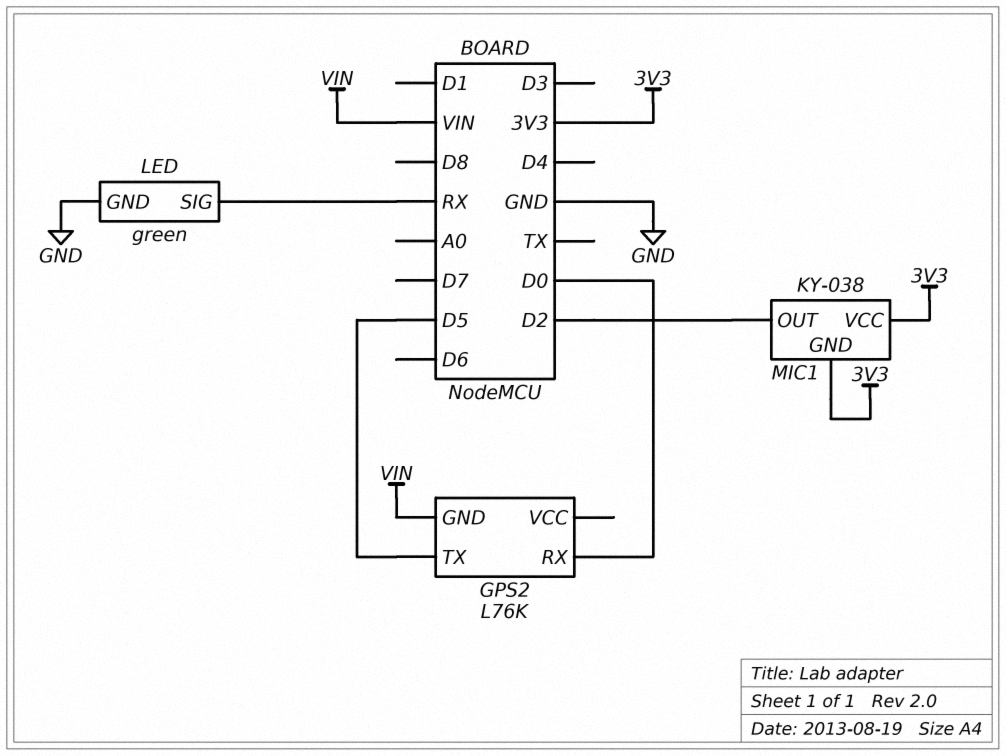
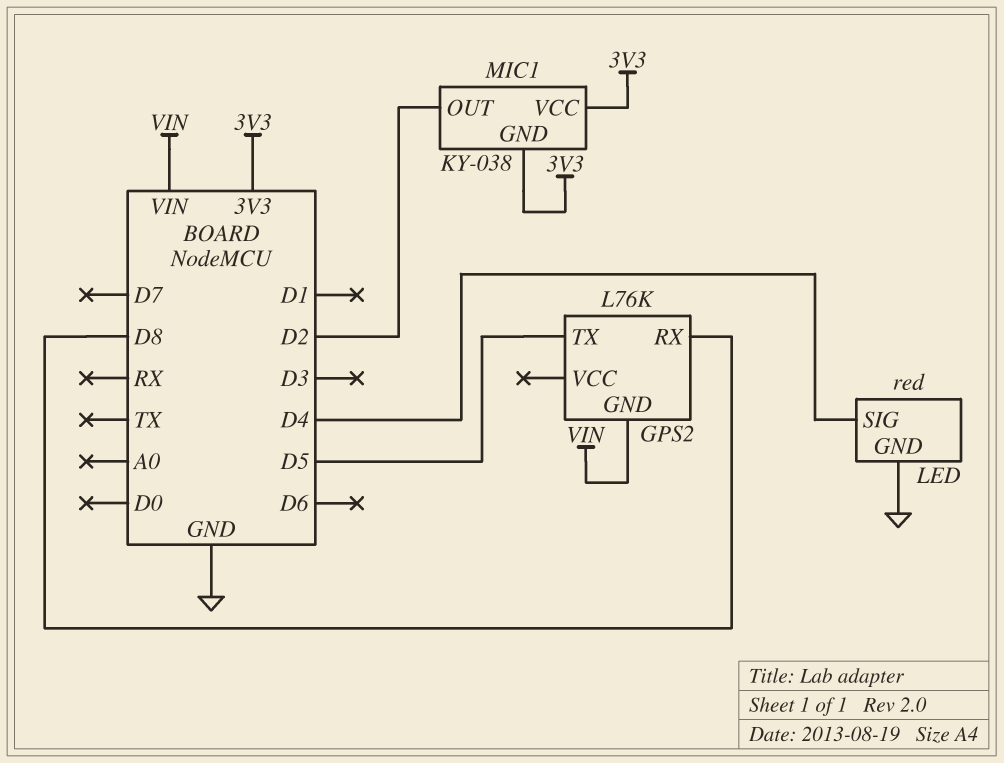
GPS2 pin RX: D0 -> D8
LED: green -> red
LED pin SIG: RX -> D4

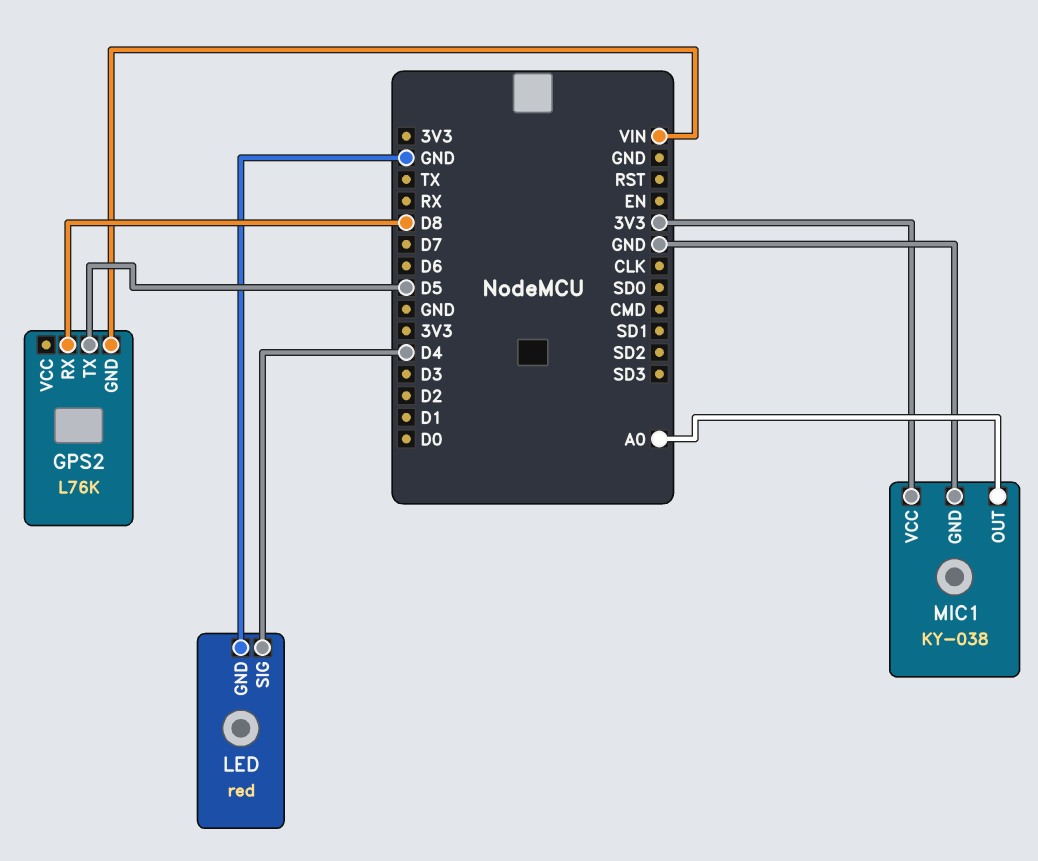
MIC1 pin GND: 3V3 -> GND
MIC1 pin OUT: D2 -> A0

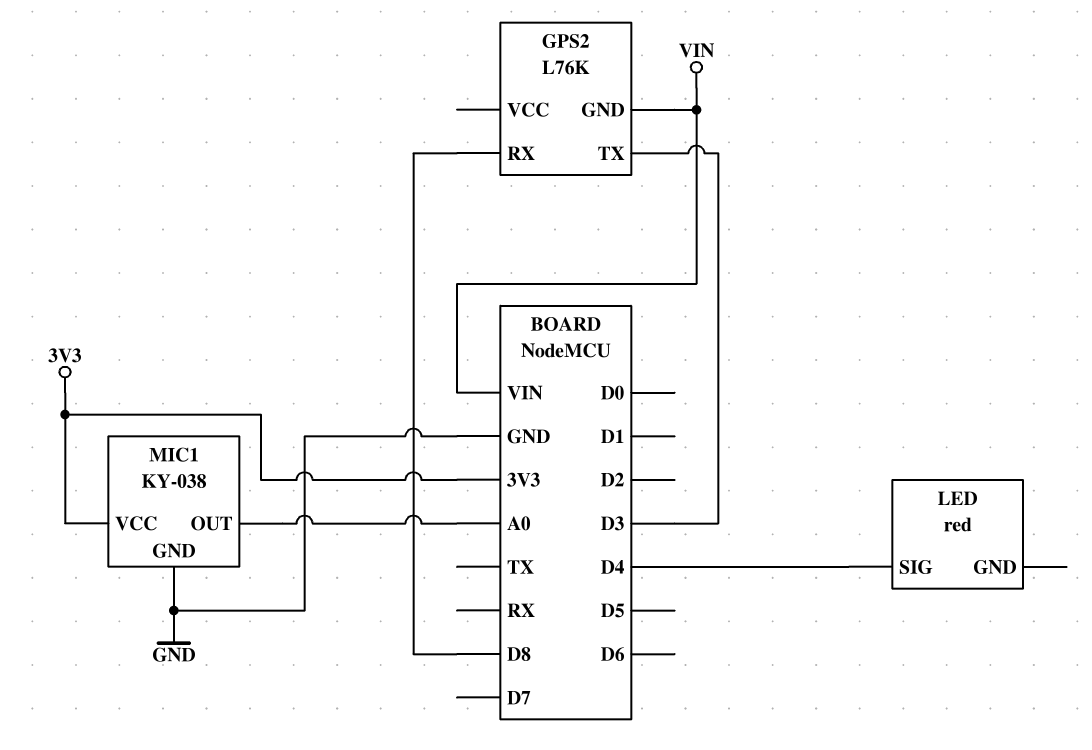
GPS2 pin TX: D5 -> D3
LED pin GND: GND -> none

